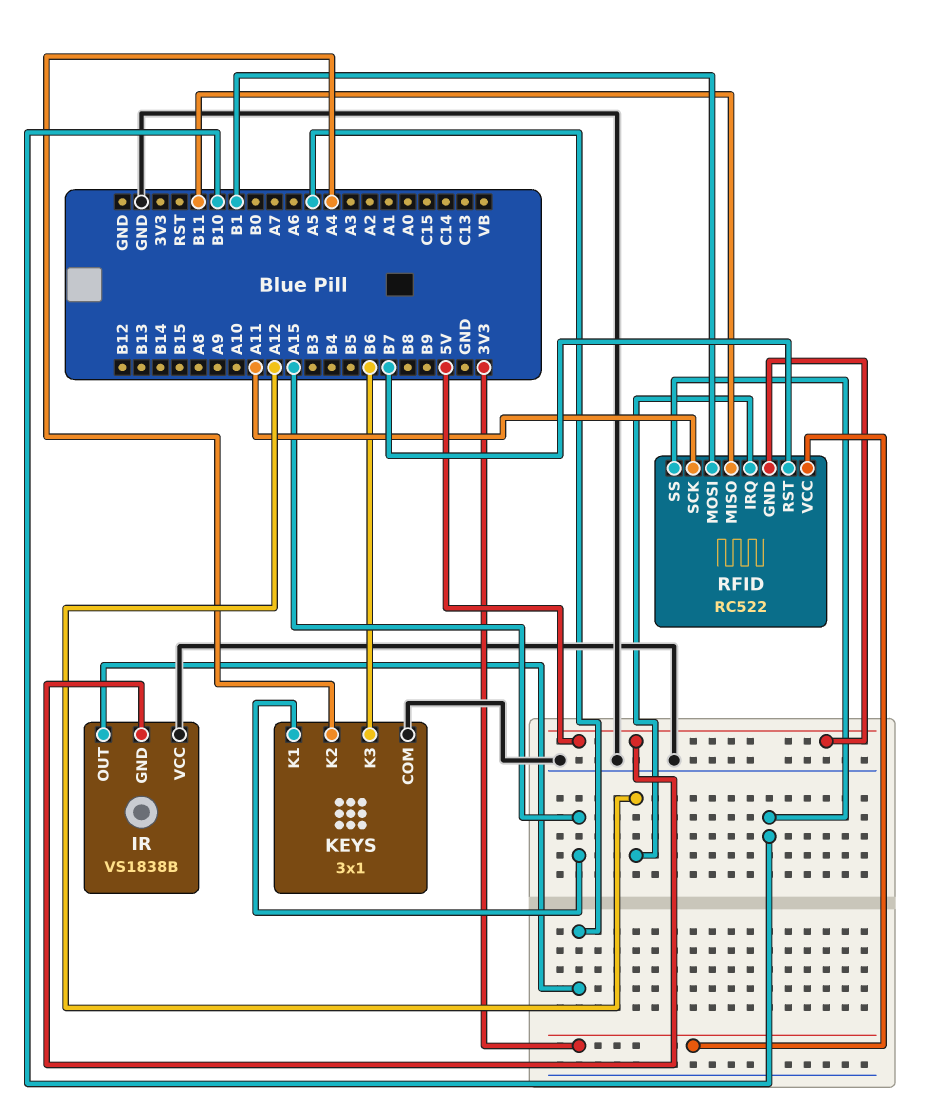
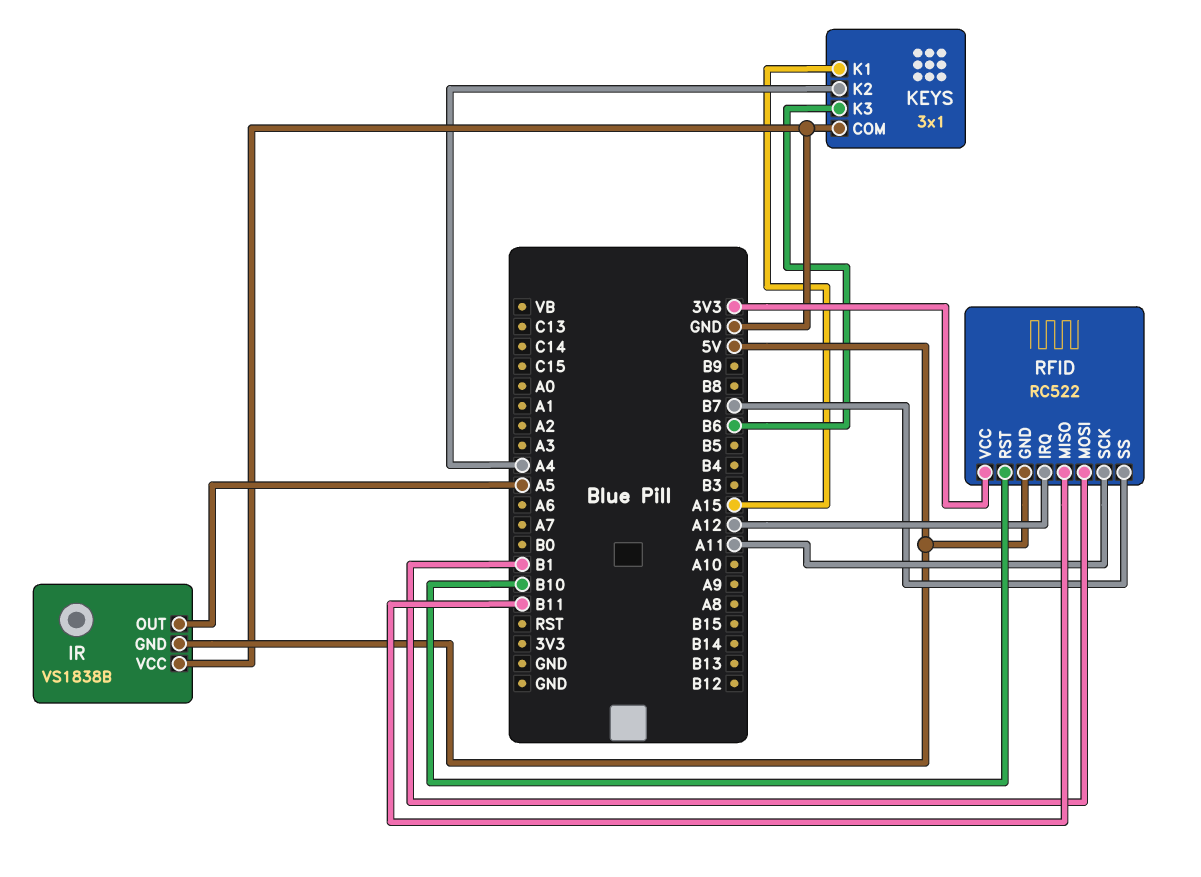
RFID pin RST: B7 -> B10
RFID pin SS: B10 -> B7

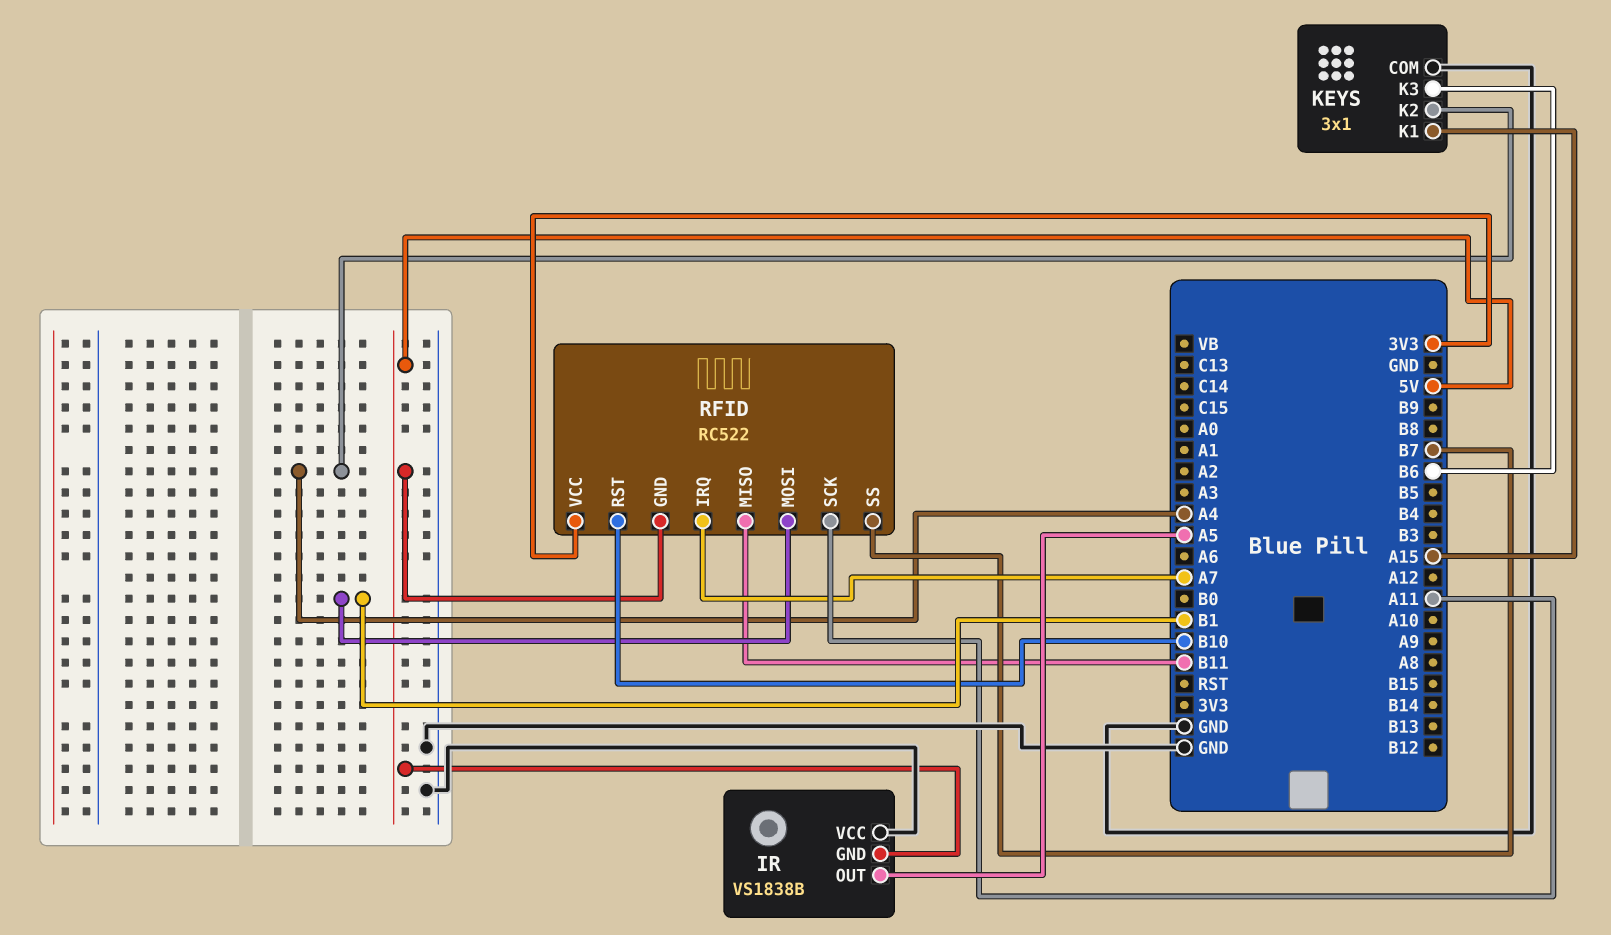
RFID pin IRQ: A12 -> A7

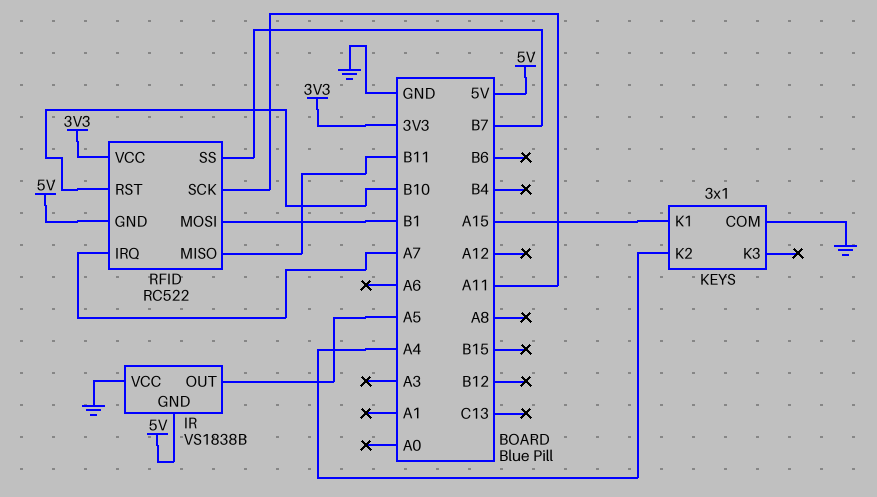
KEYS pin K3: B6 -> none

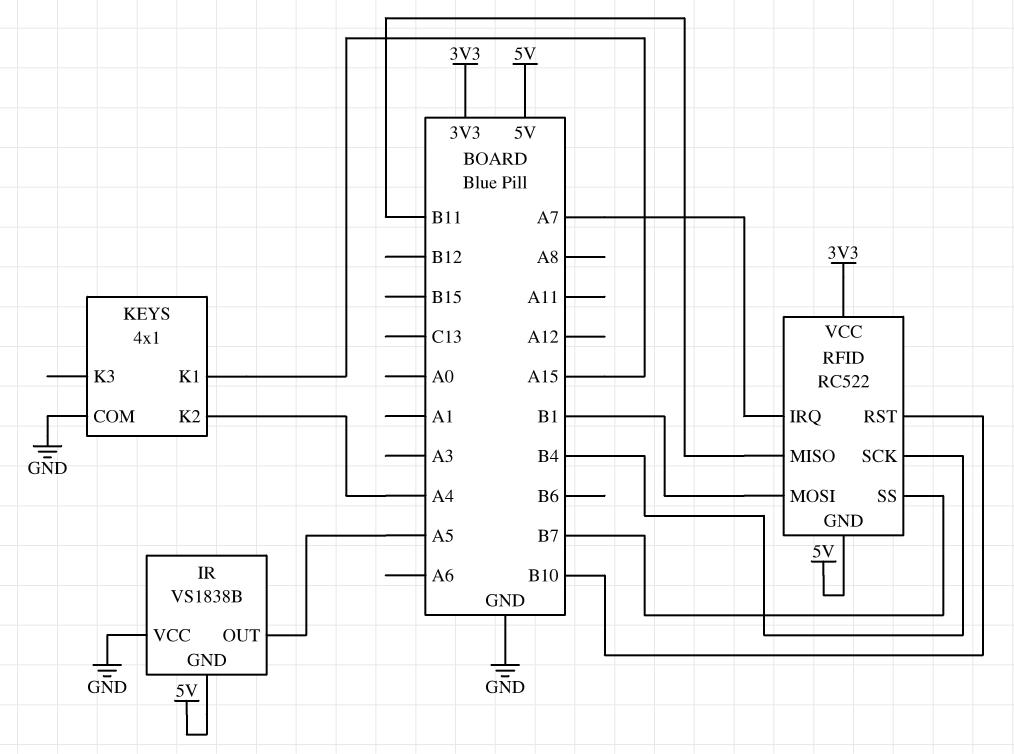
KEYS: 3x1 -> 4x1
RFID pin SCK: A11 -> B4

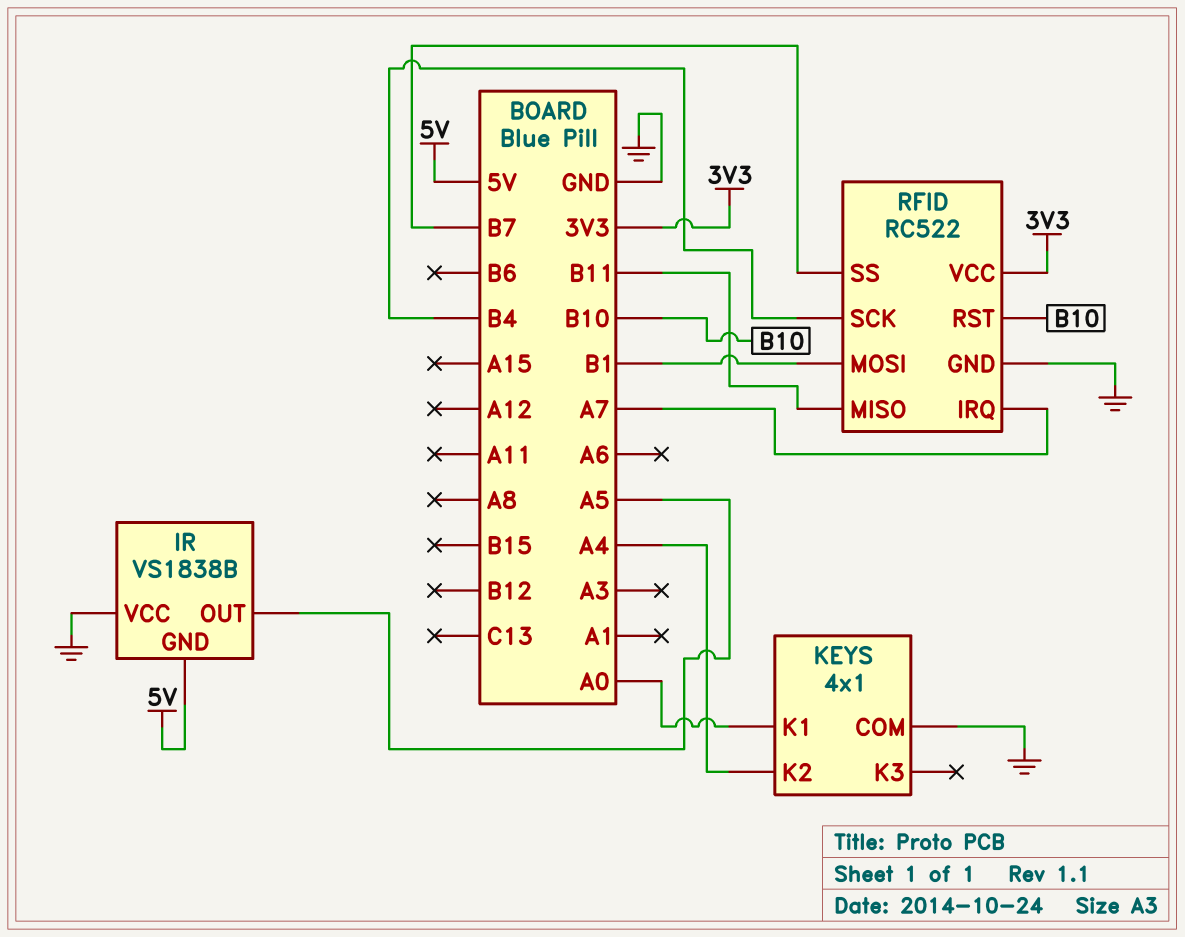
KEYS pin K1: A15 -> A0
RFID pin GND: 5V -> GND

